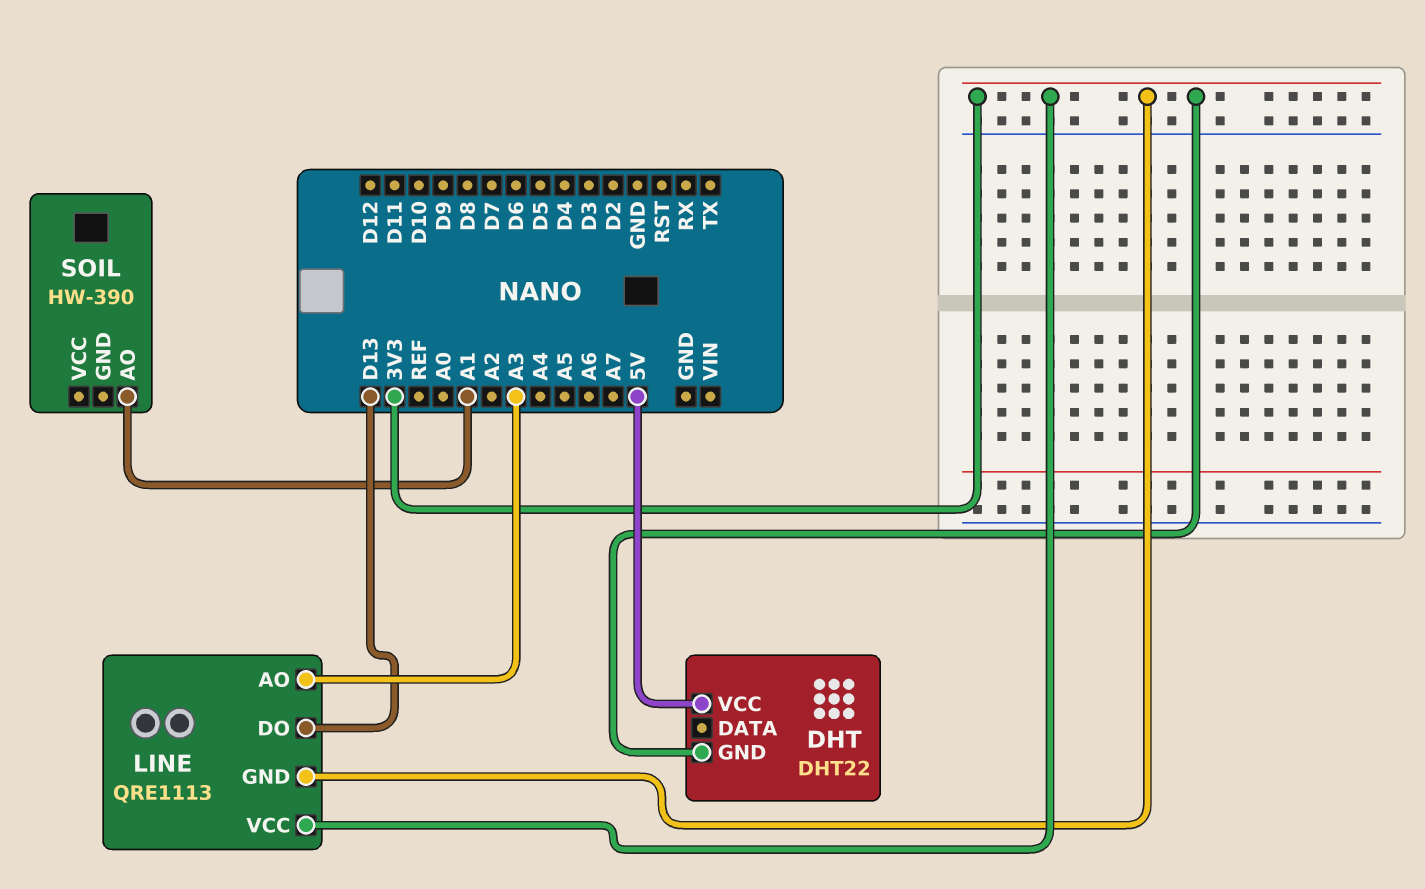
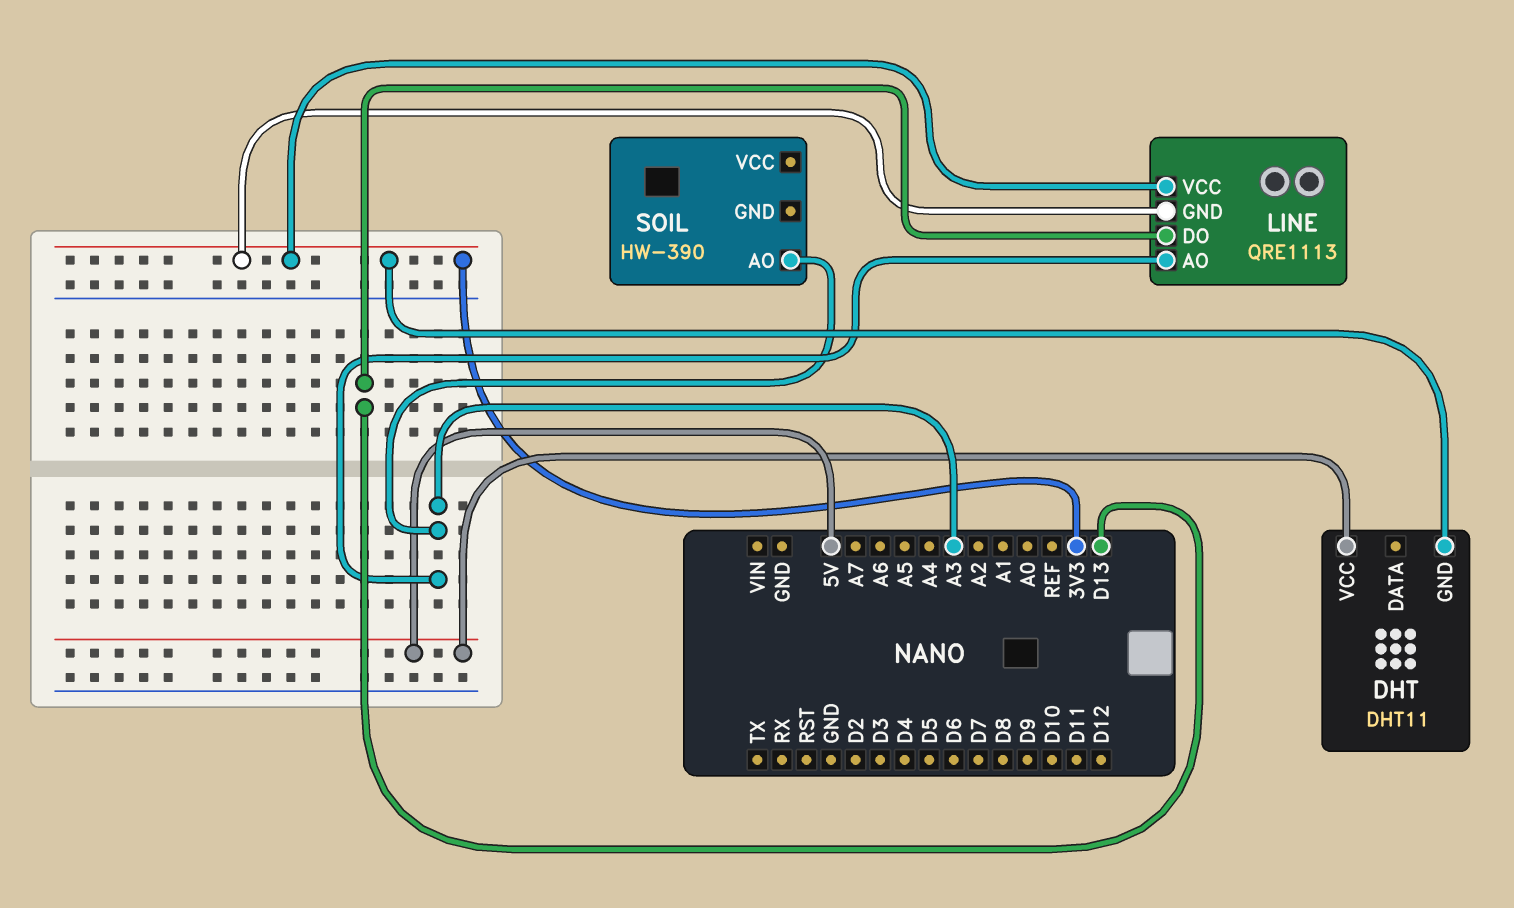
DHT: DHT22 -> DHT11
SOIL pin AO: A1 -> A3

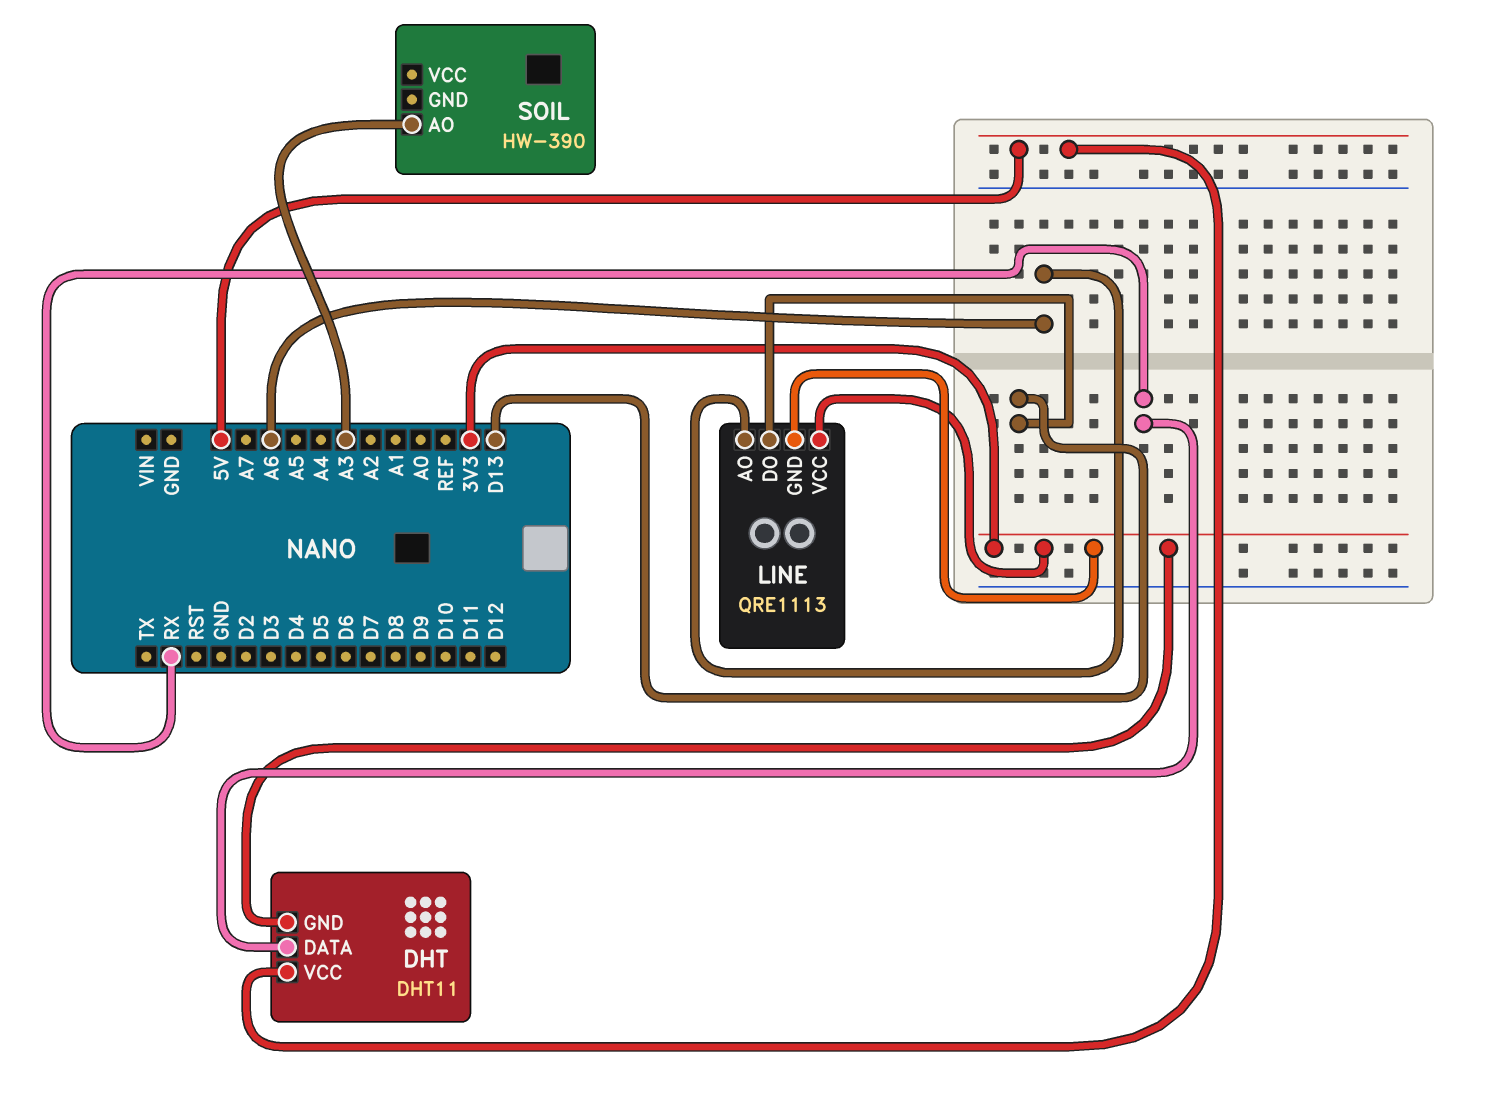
DHT pin DATA: none -> RX
LINE pin AO: A3 -> A6

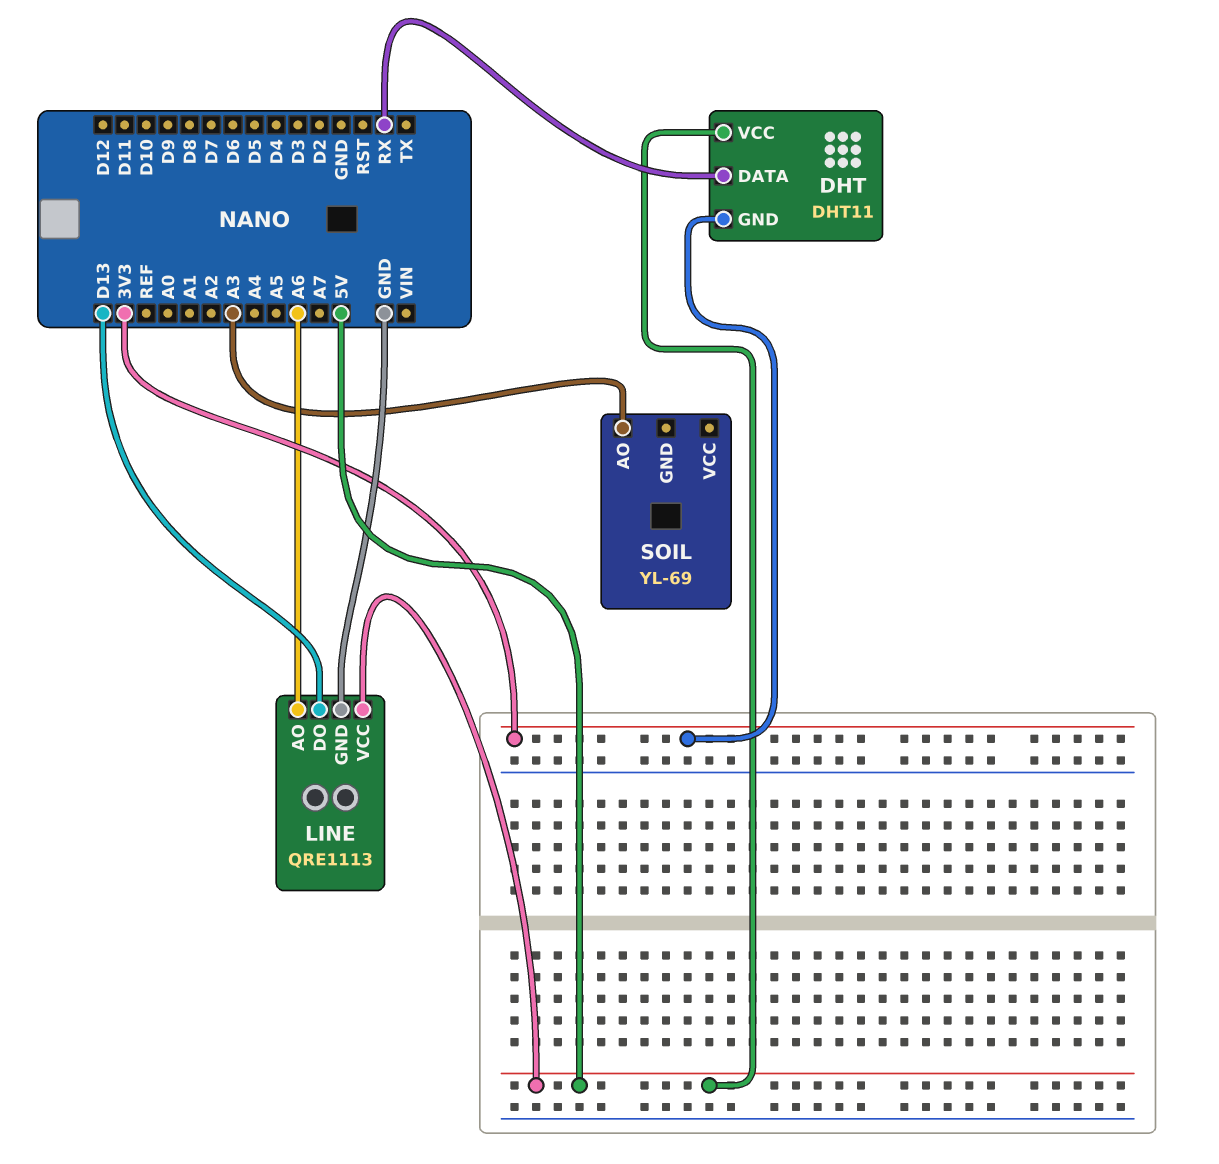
LINE pin GND: 3V3 -> GND
LINE pin VCC: 3V3 -> 5V
SOIL: HW-390 -> YL-69

